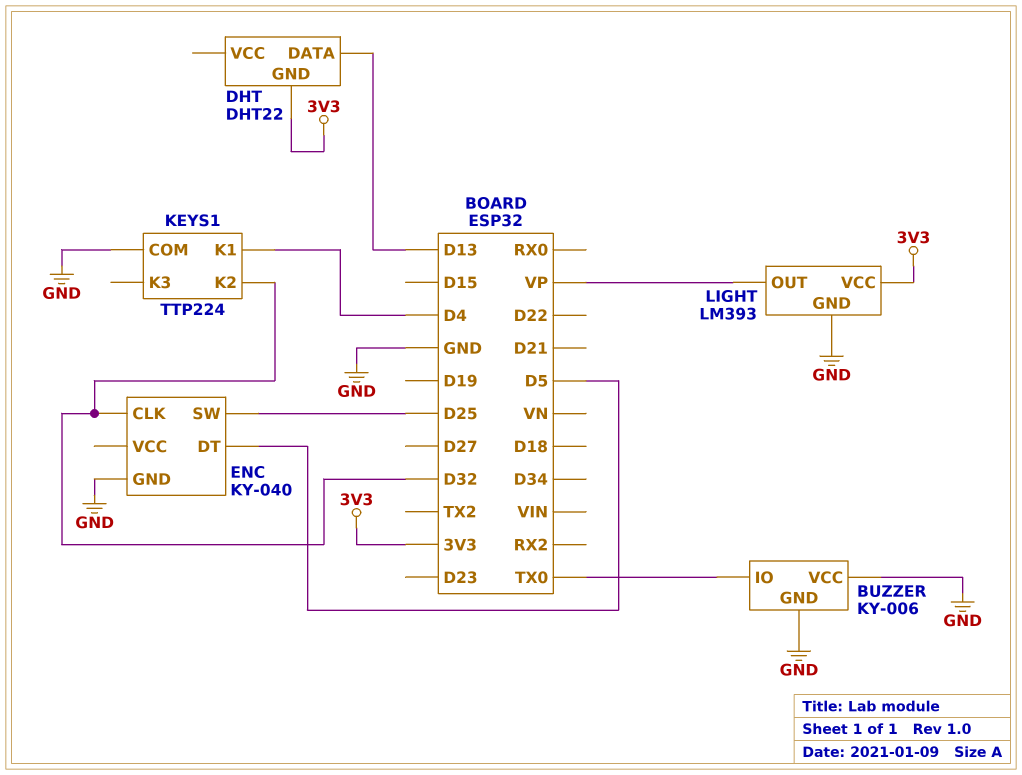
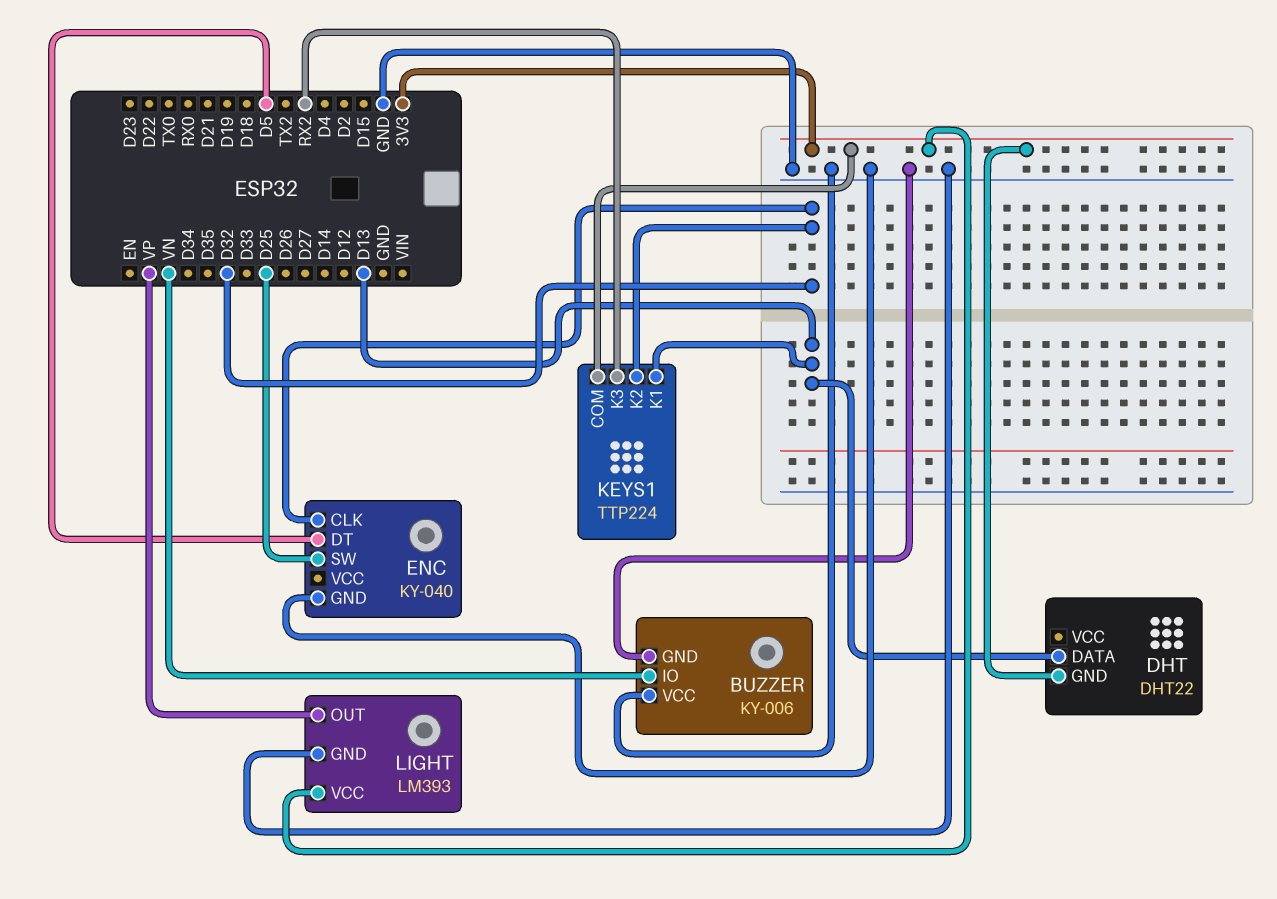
BUZZER pin IO: TX0 -> VN
KEYS1 pin COM: GND -> 3V3
KEYS1 pin K1: D4 -> D13
KEYS1 pin K3: none -> RX2

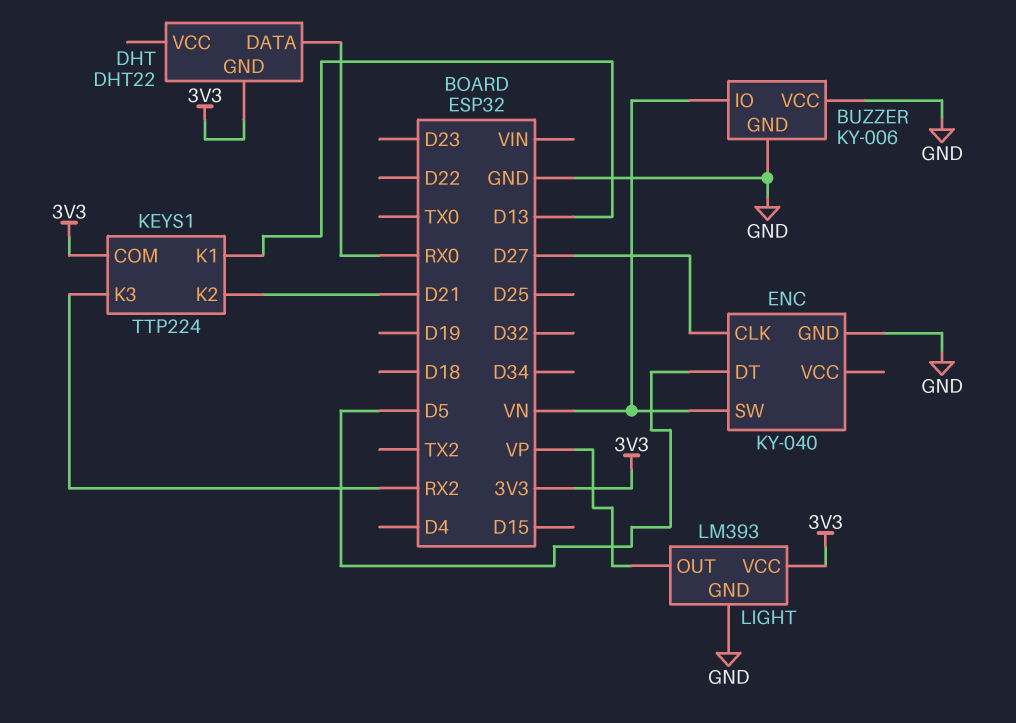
DHT pin DATA: D13 -> RX0
ENC pin CLK: D32 -> D27
ENC pin SW: D25 -> VN
KEYS1 pin K2: D32 -> D21

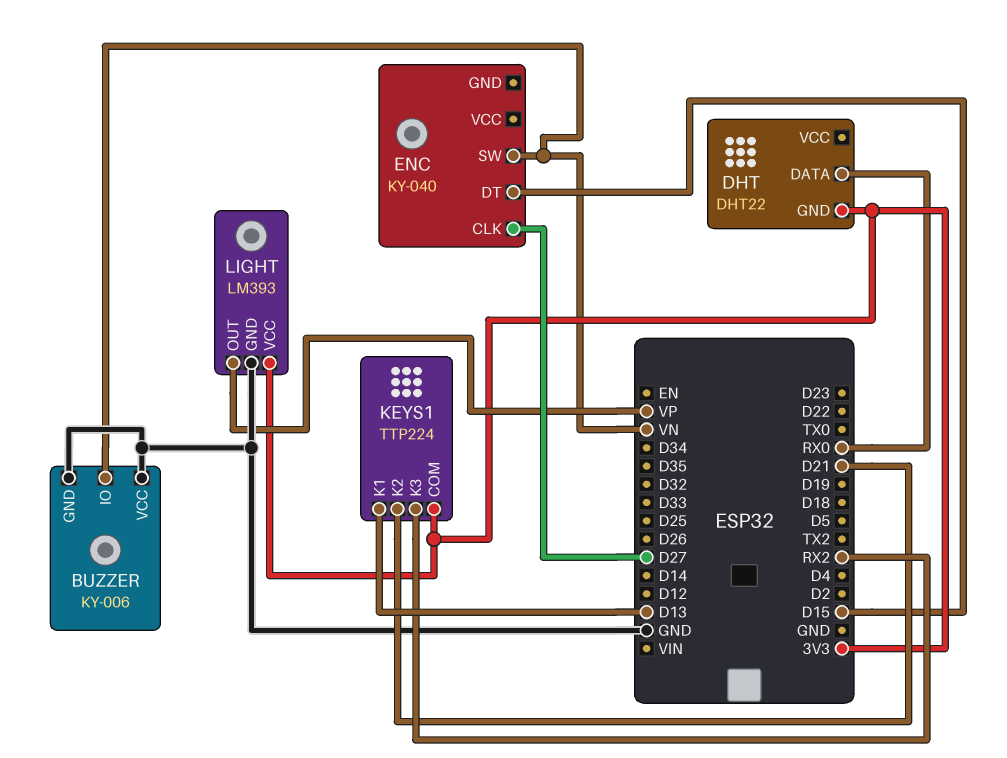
ENC pin DT: D5 -> D15
ENC pin GND: GND -> none

